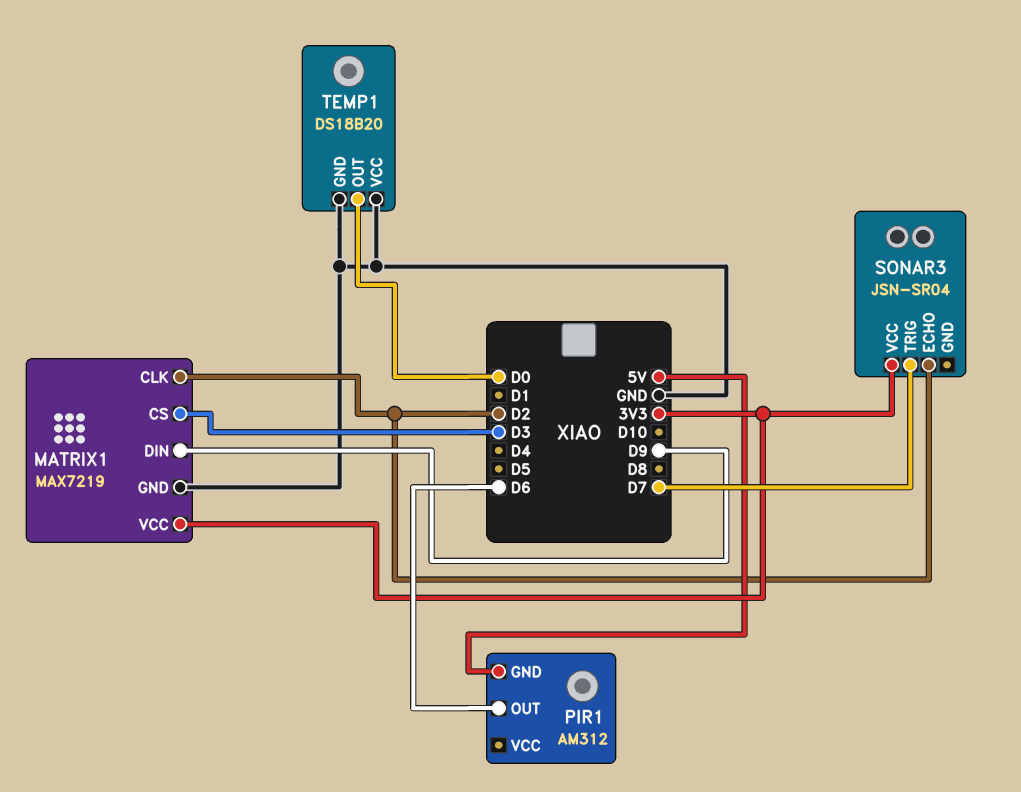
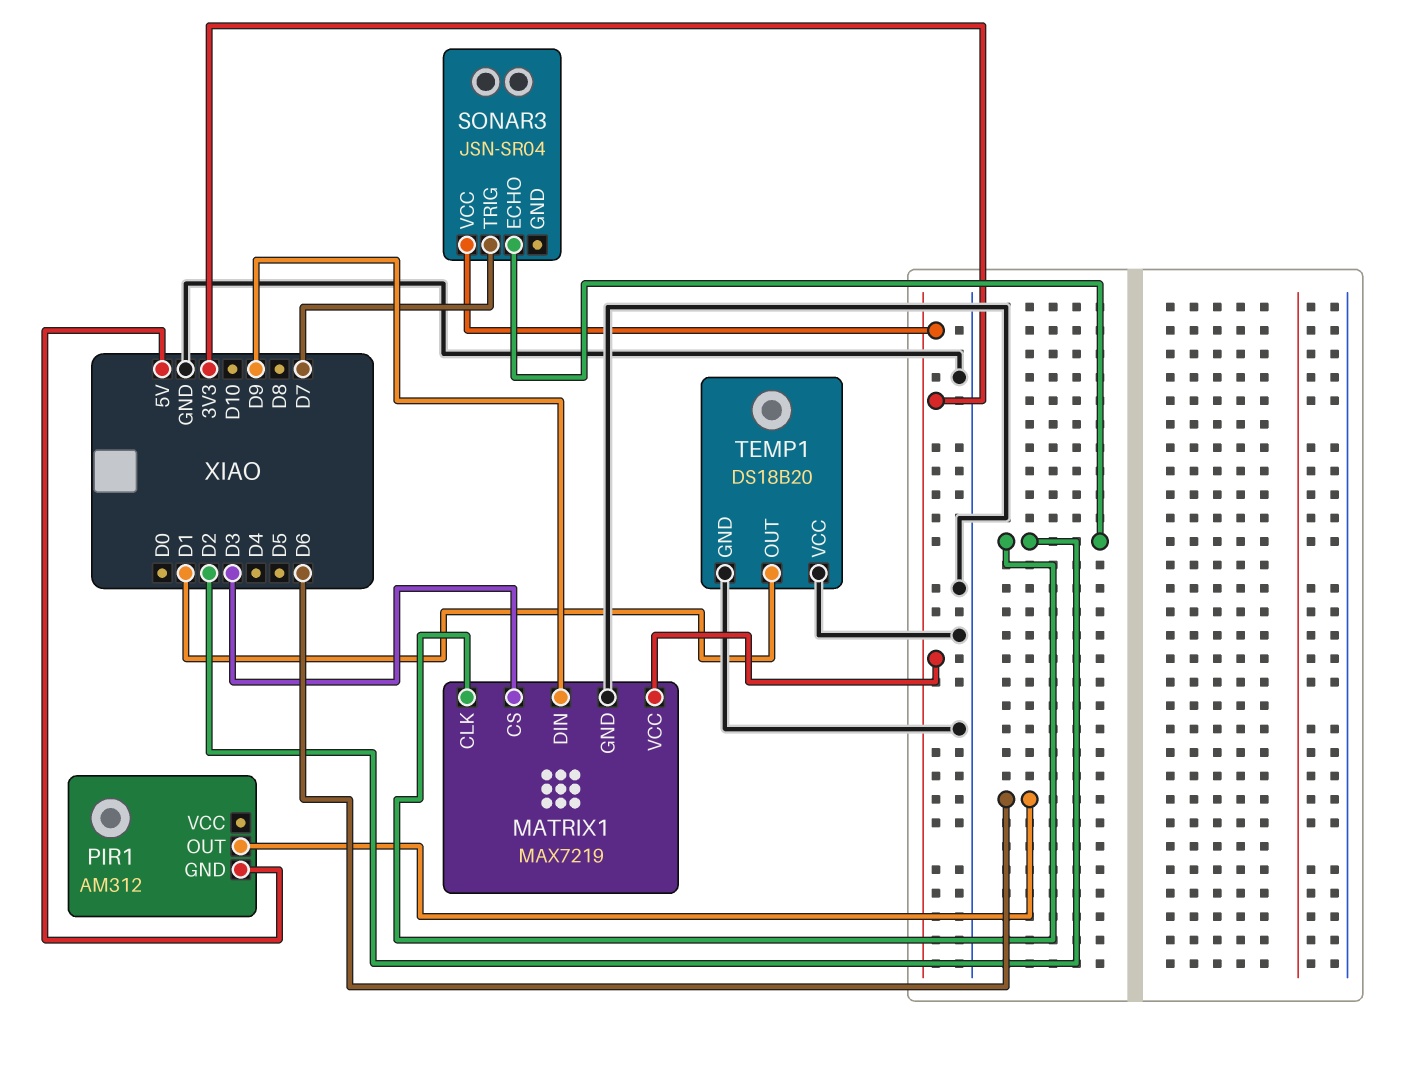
TEMP1 pin OUT: D0 -> D1

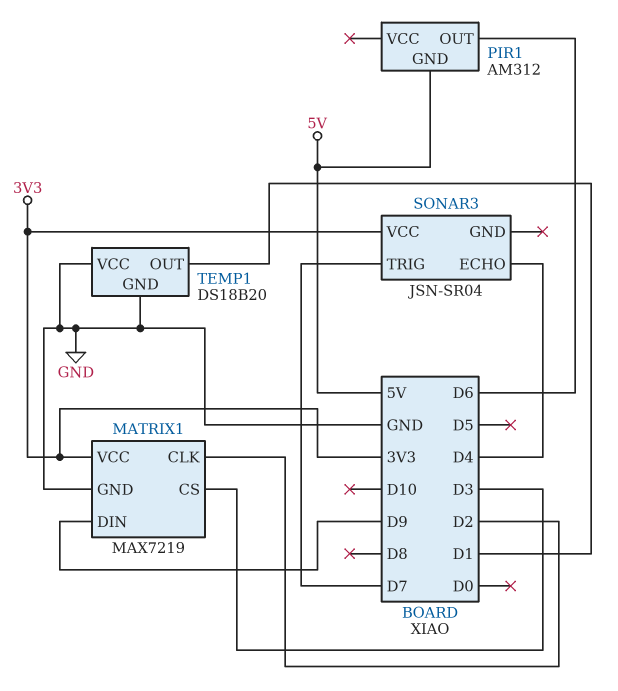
SONAR3 pin ECHO: D2 -> D4

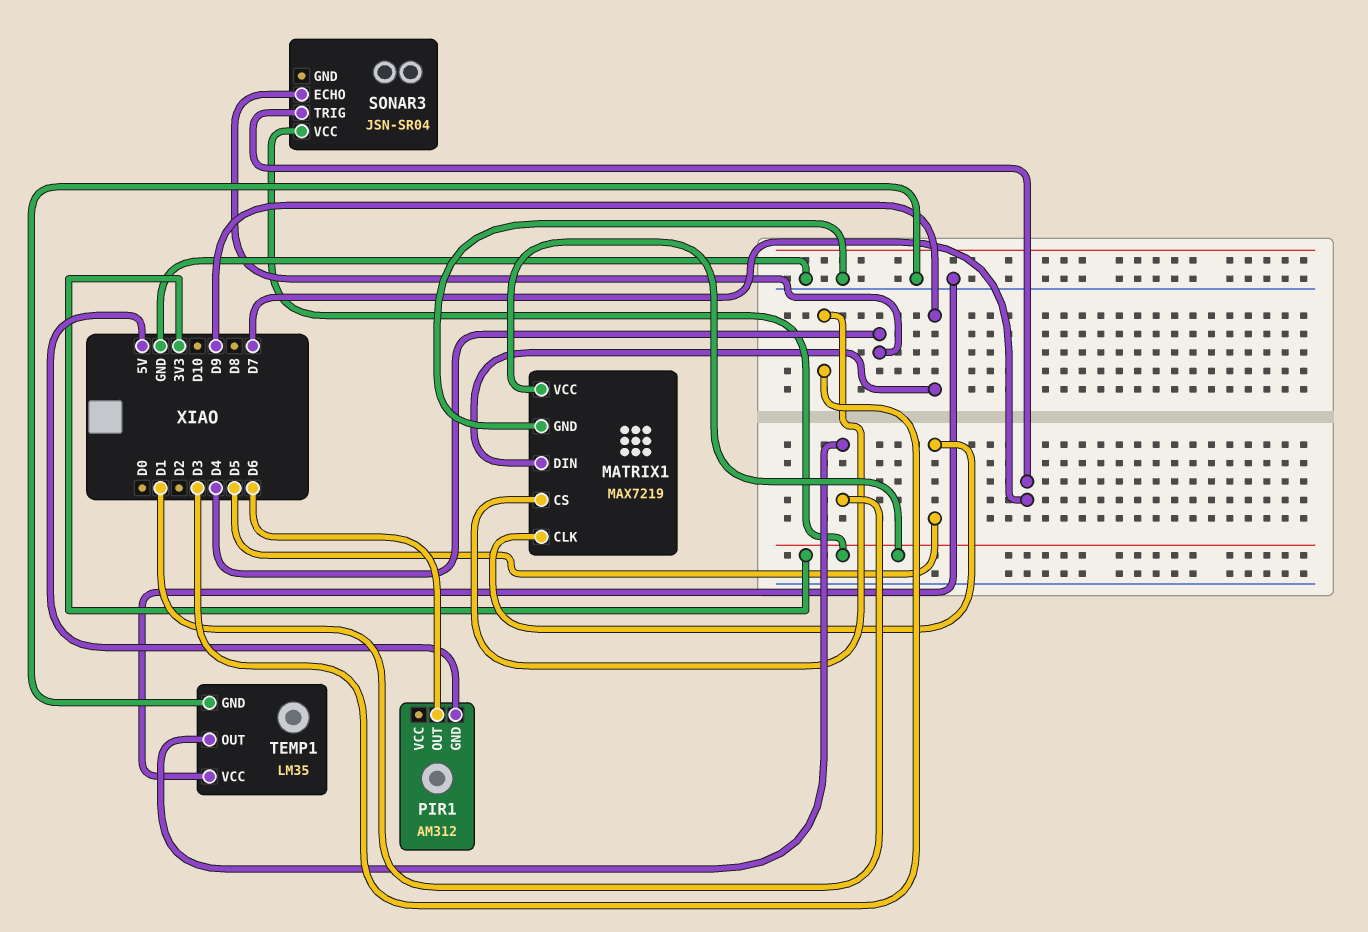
MATRIX1 pin CLK: D2 -> D5
TEMP1: DS18B20 -> LM35

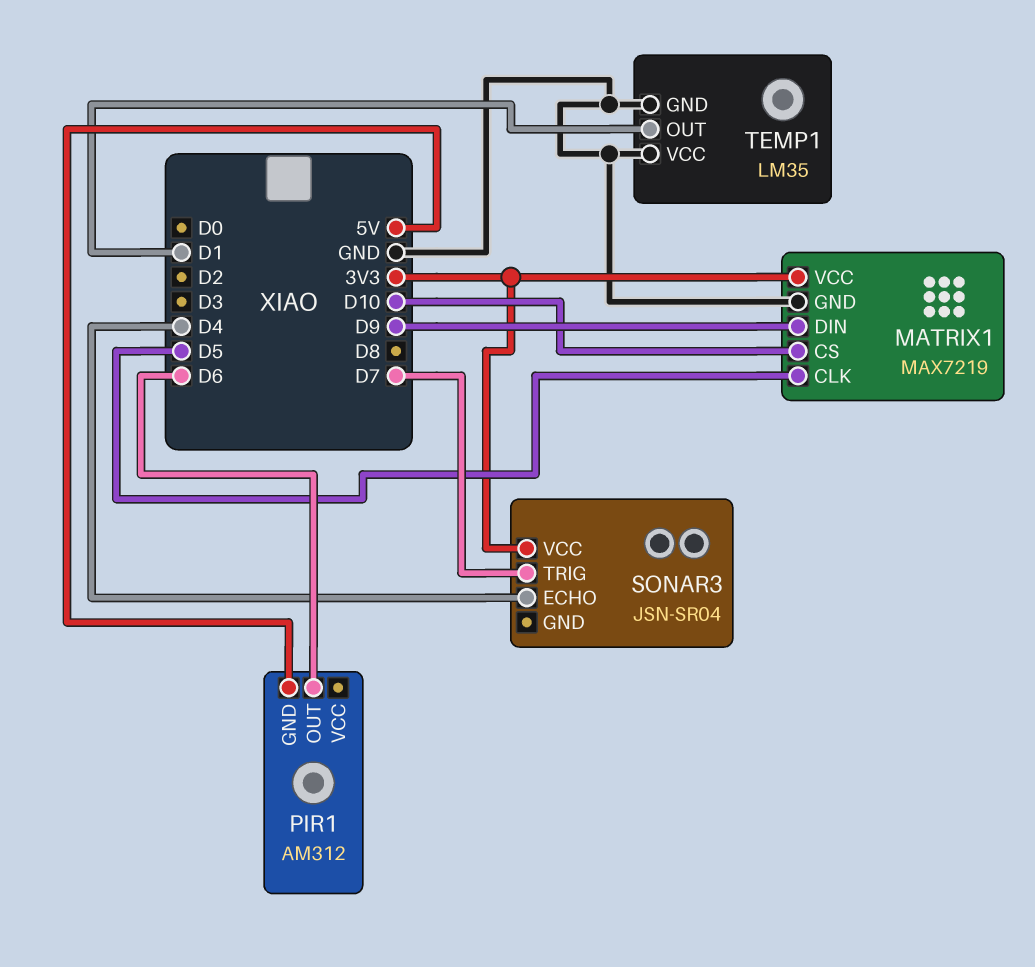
MATRIX1 pin CS: D3 -> D10

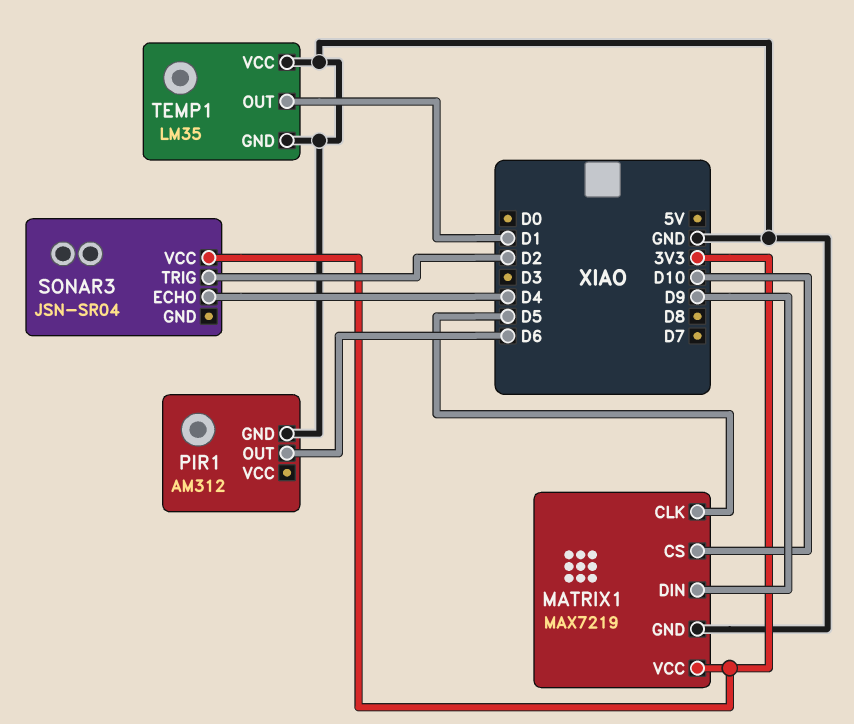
PIR1 pin GND: 5V -> GND
SONAR3 pin TRIG: D7 -> D2

